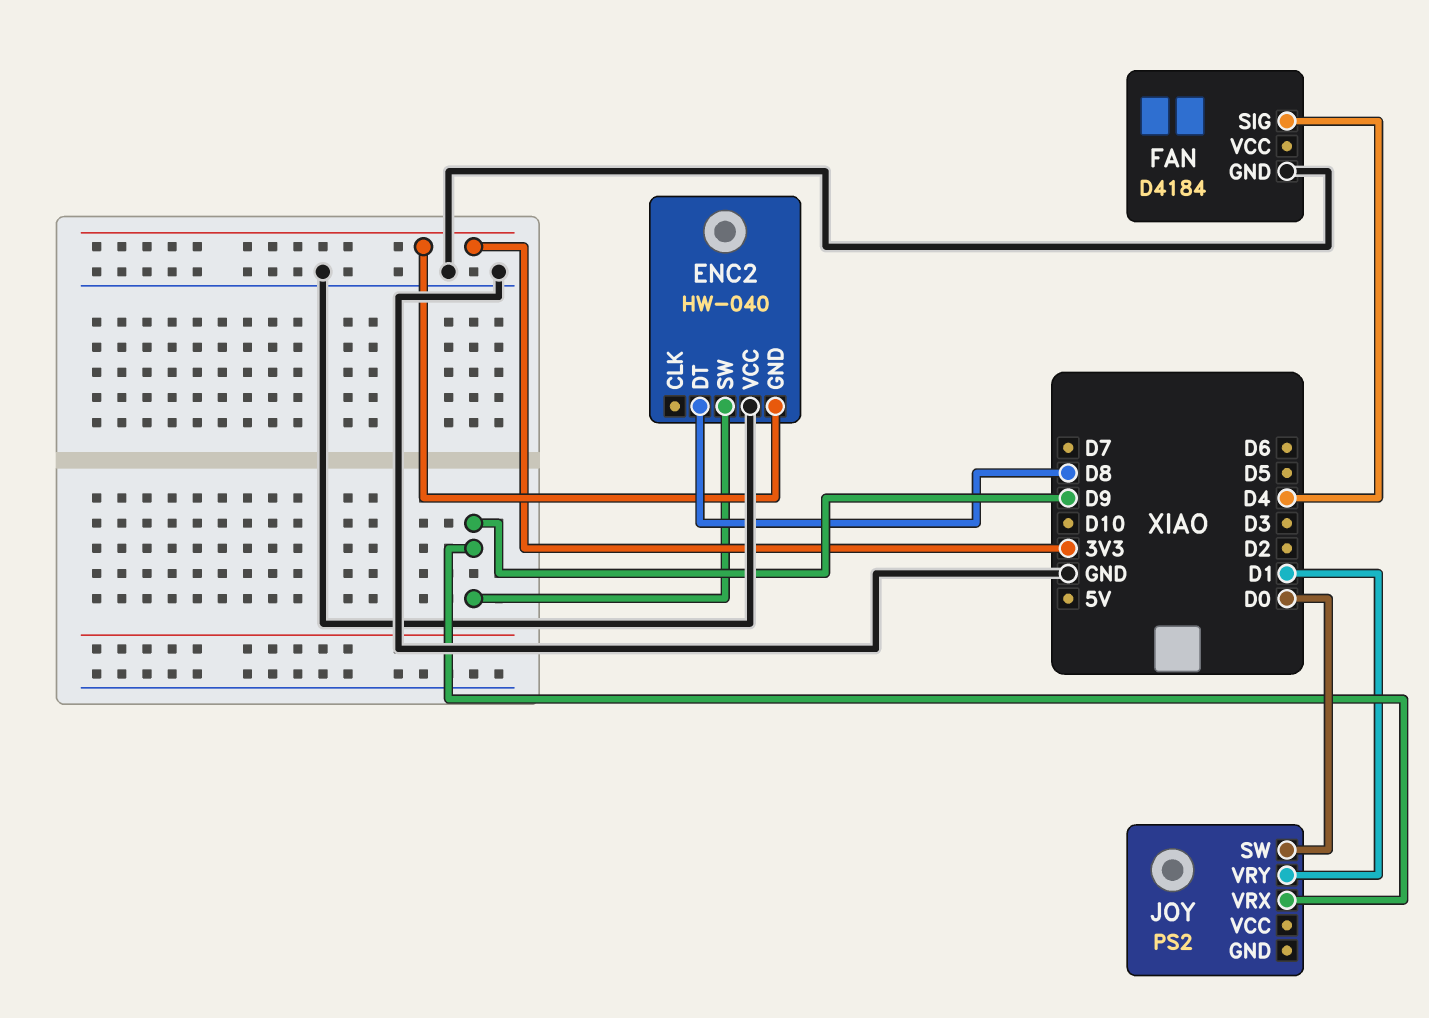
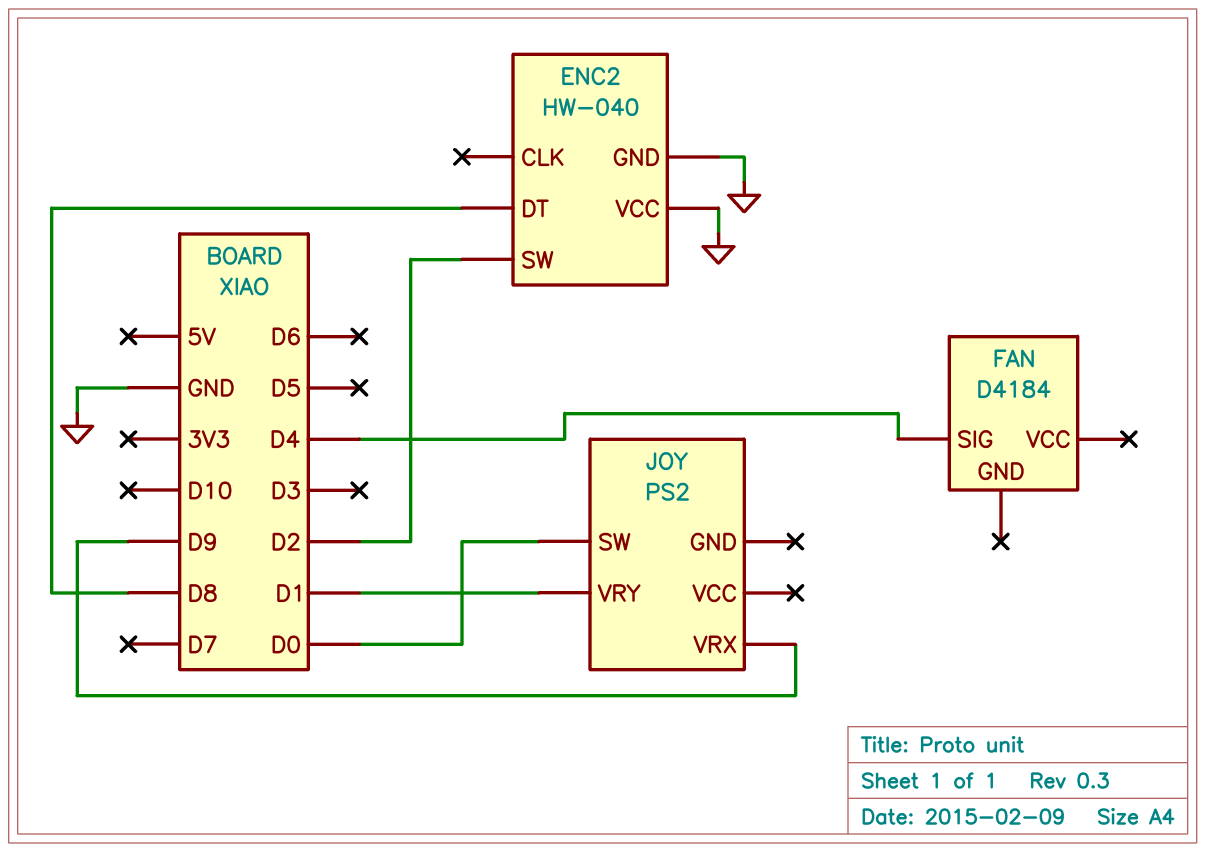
ENC2 pin GND: 3V3 -> GND
ENC2 pin SW: D9 -> D2
FAN pin GND: GND -> none

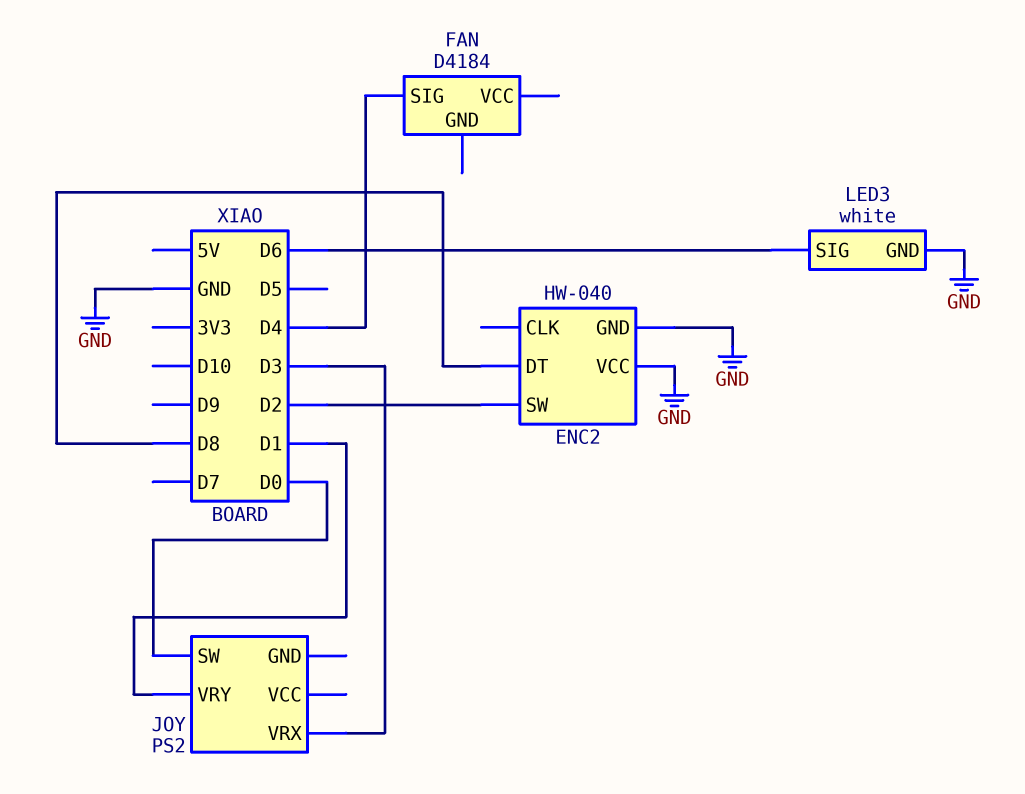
JOY pin VRX: D9 -> D3
LED3: none -> white
LED3 pin GND: none -> GND
LED3 pin SIG: none -> D6

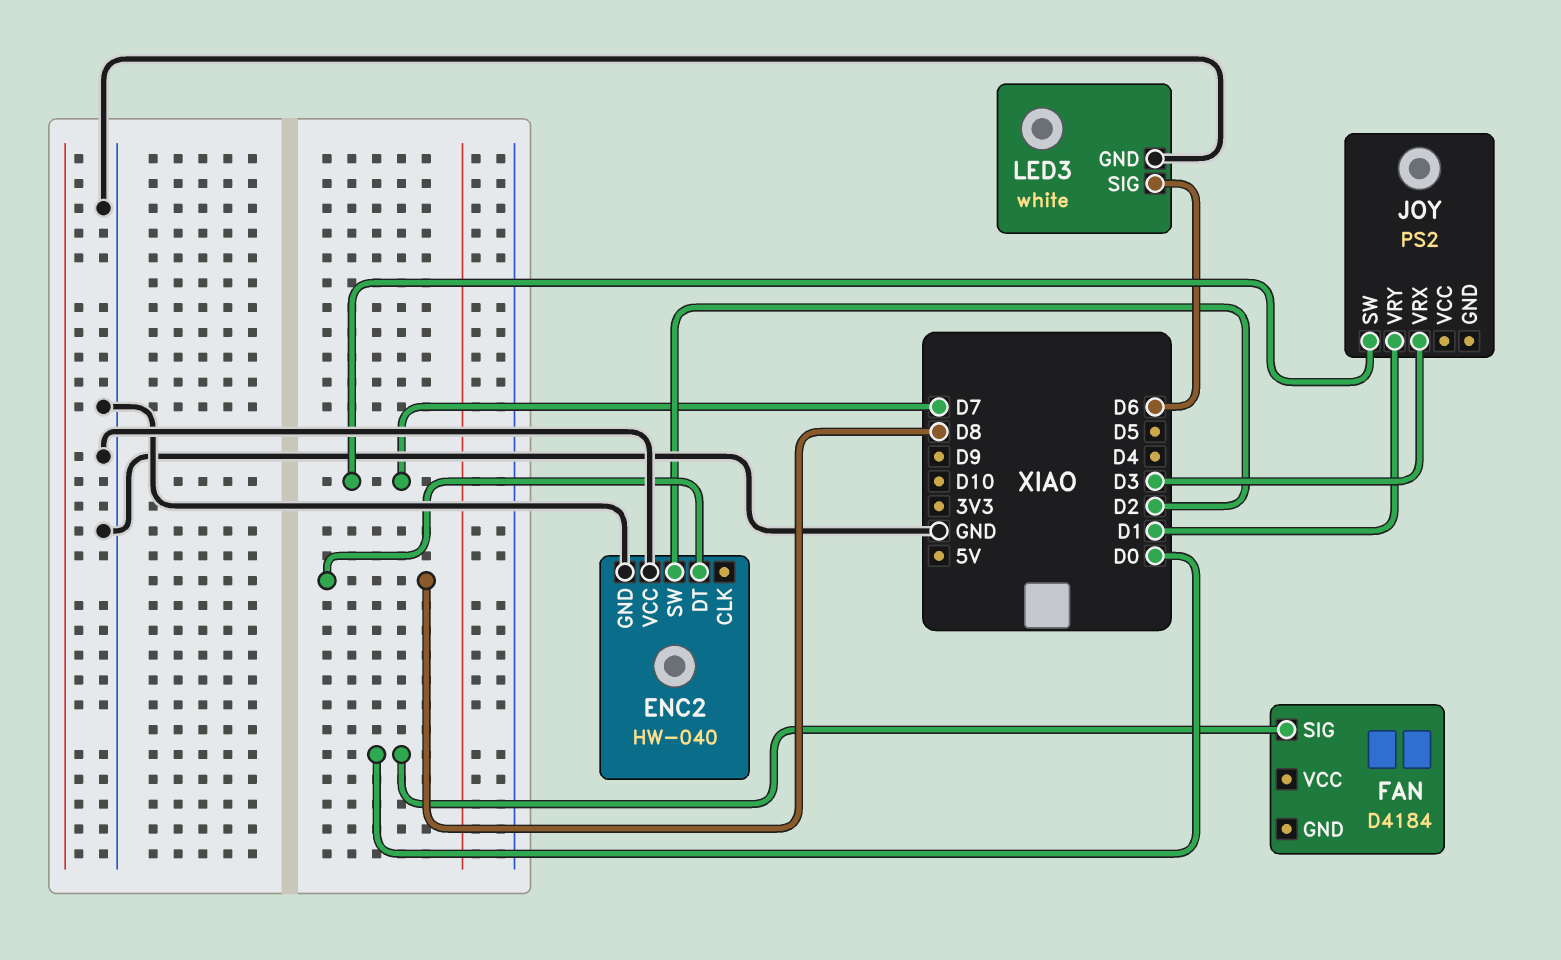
FAN pin SIG: D4 -> D0
JOY pin SW: D0 -> D7

